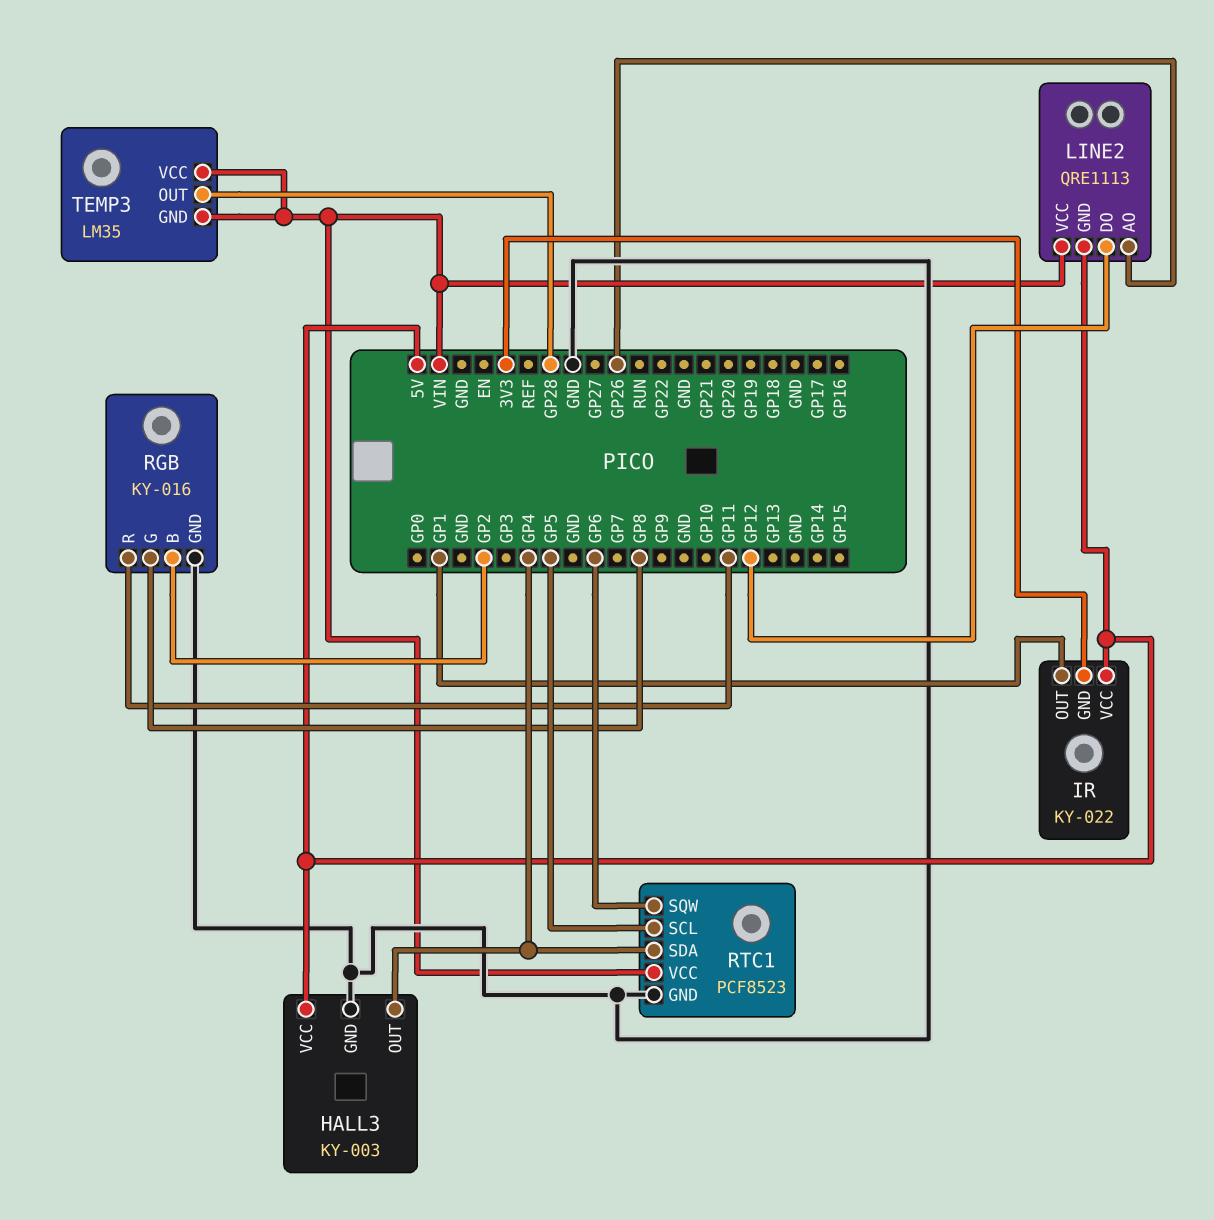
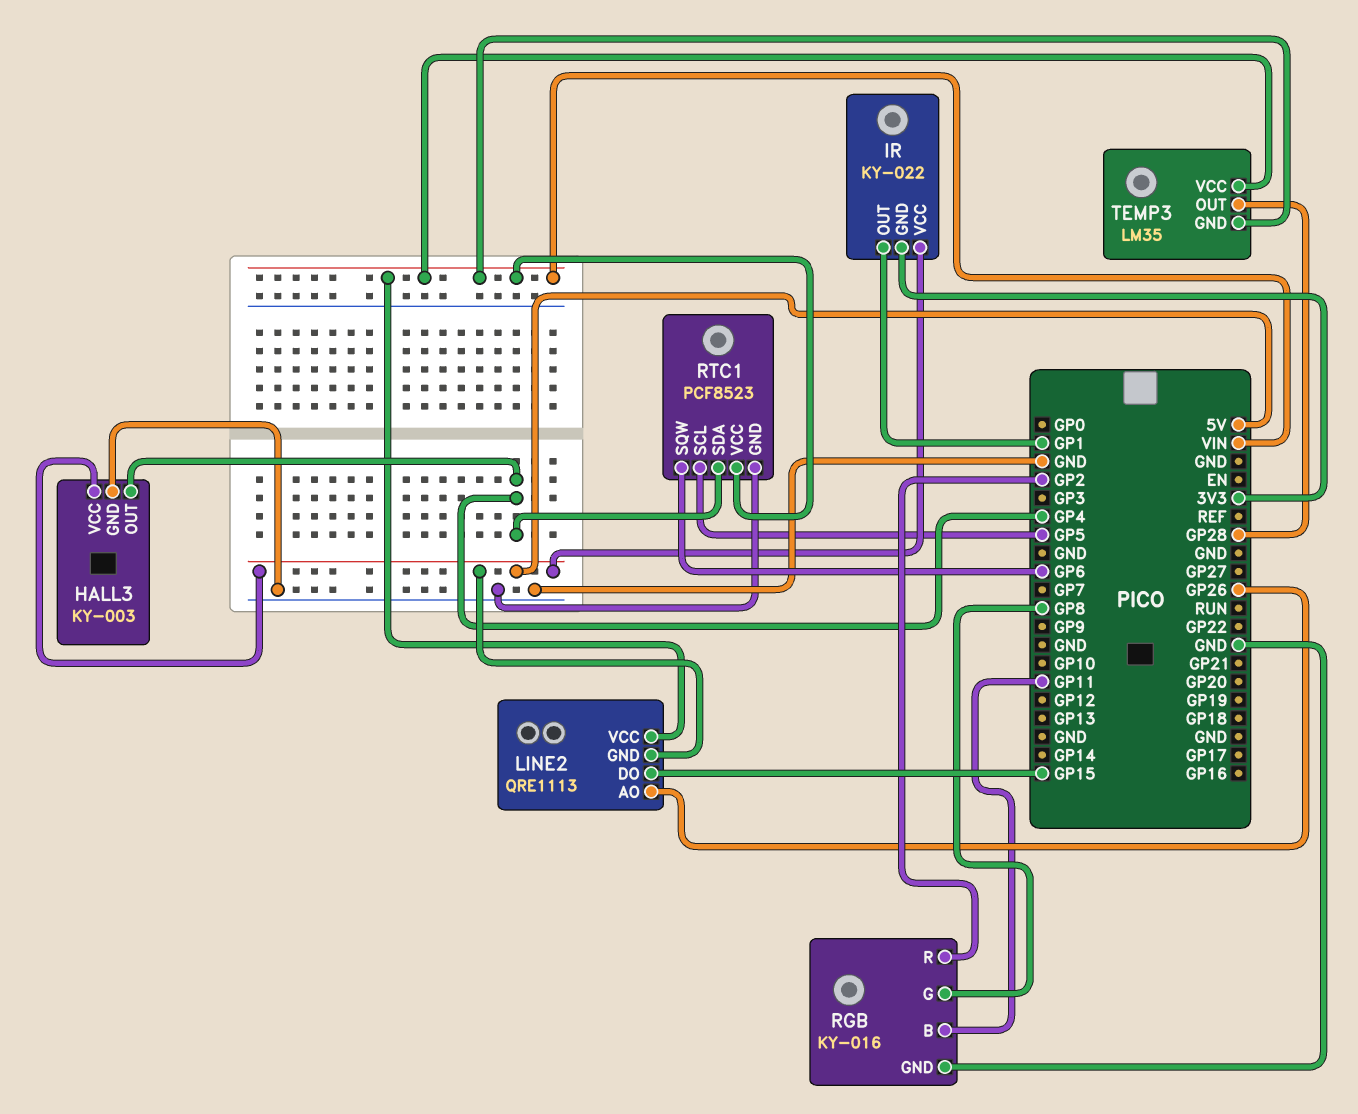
LINE2 pin DO: GP12 -> GP15
RGB pin B: GP2 -> GP11
RGB pin R: GP11 -> GP2

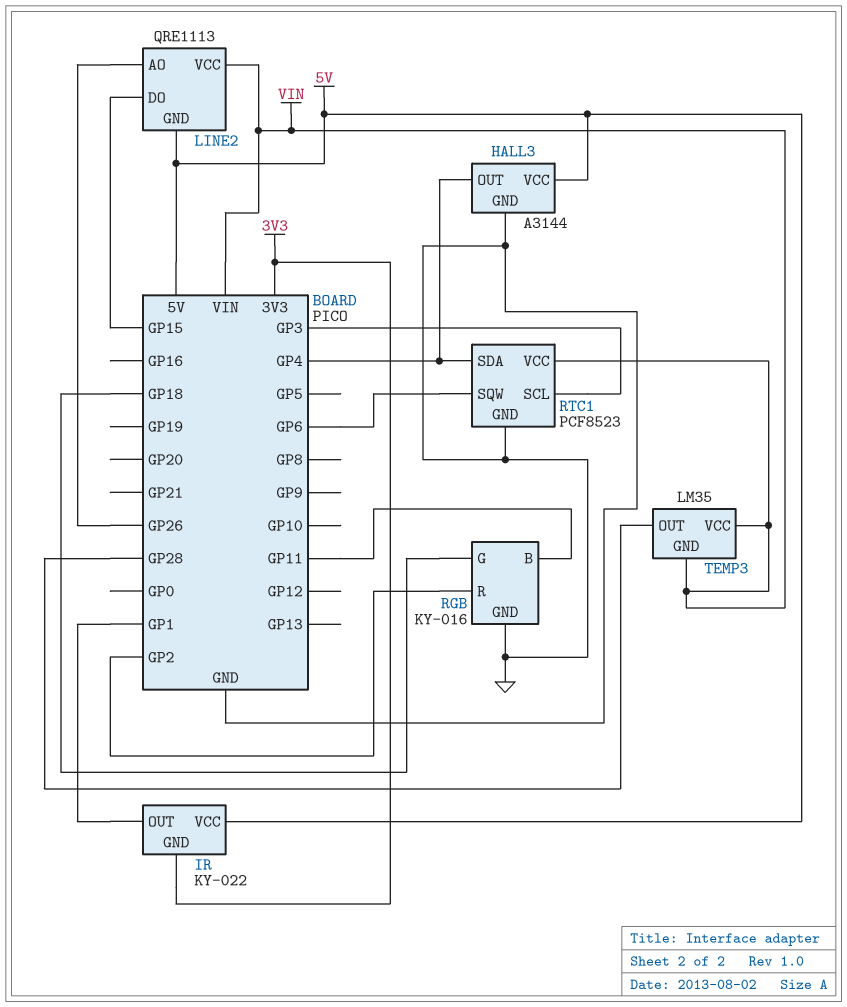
HALL3: KY-003 -> A3144
RGB pin G: GP8 -> GP18
RTC1 pin SCL: GP5 -> GP3

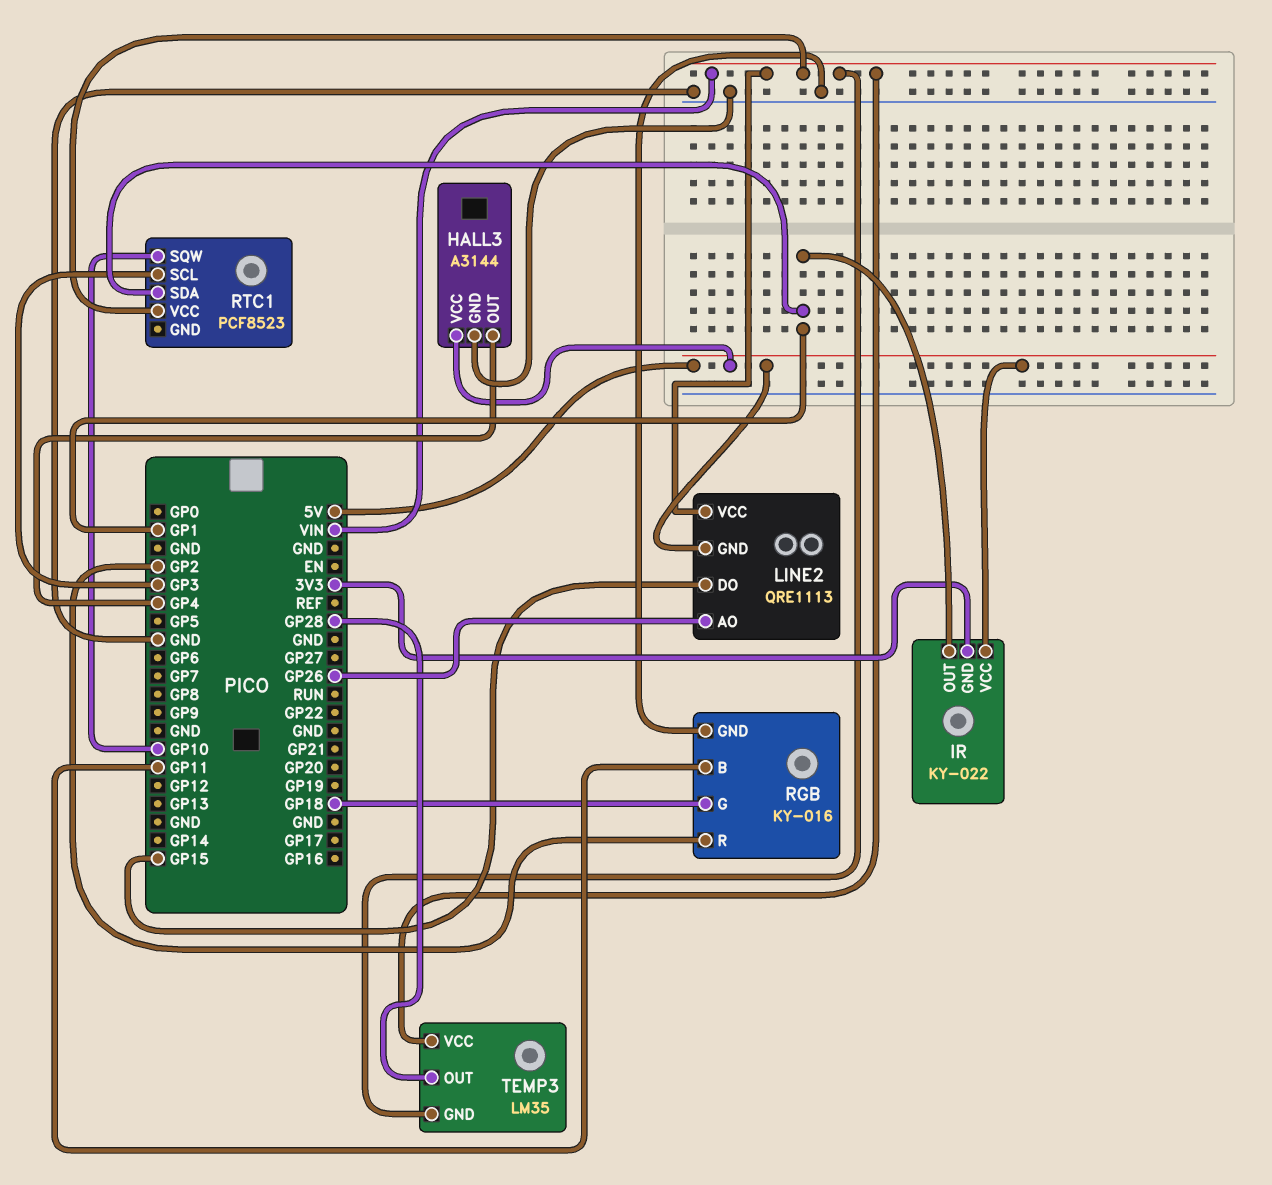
RTC1 pin GND: GND -> none
RTC1 pin SDA: GP4 -> GP1
RTC1 pin SQW: GP6 -> GP10

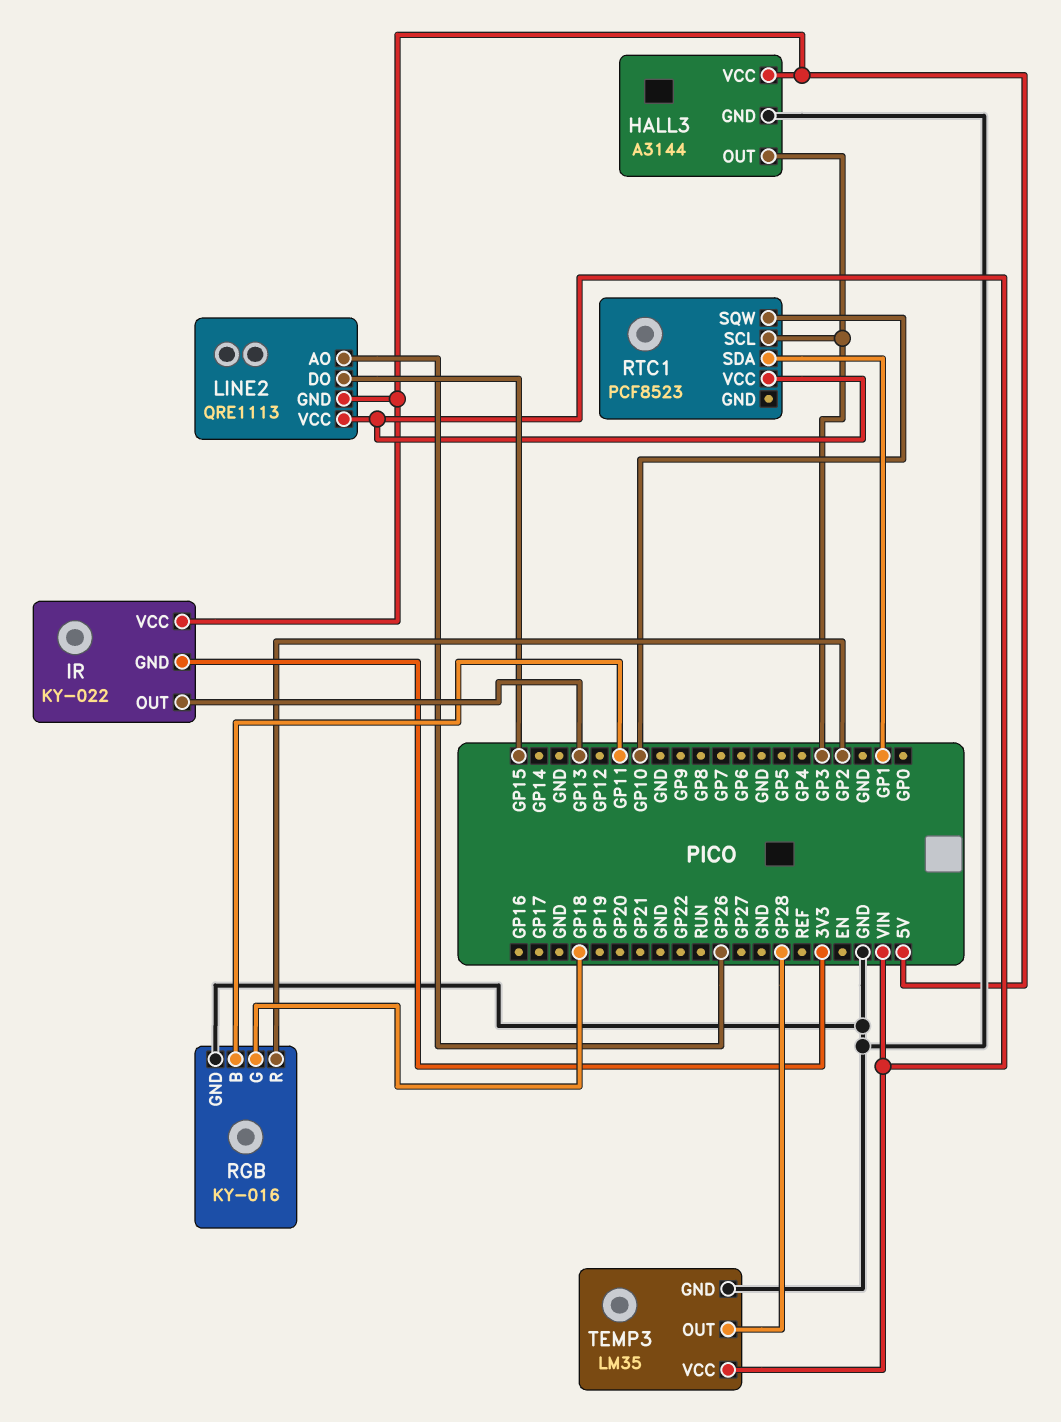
HALL3 pin OUT: GP4 -> GP3
IR pin OUT: GP1 -> GP13
TEMP3 pin GND: VIN -> GND

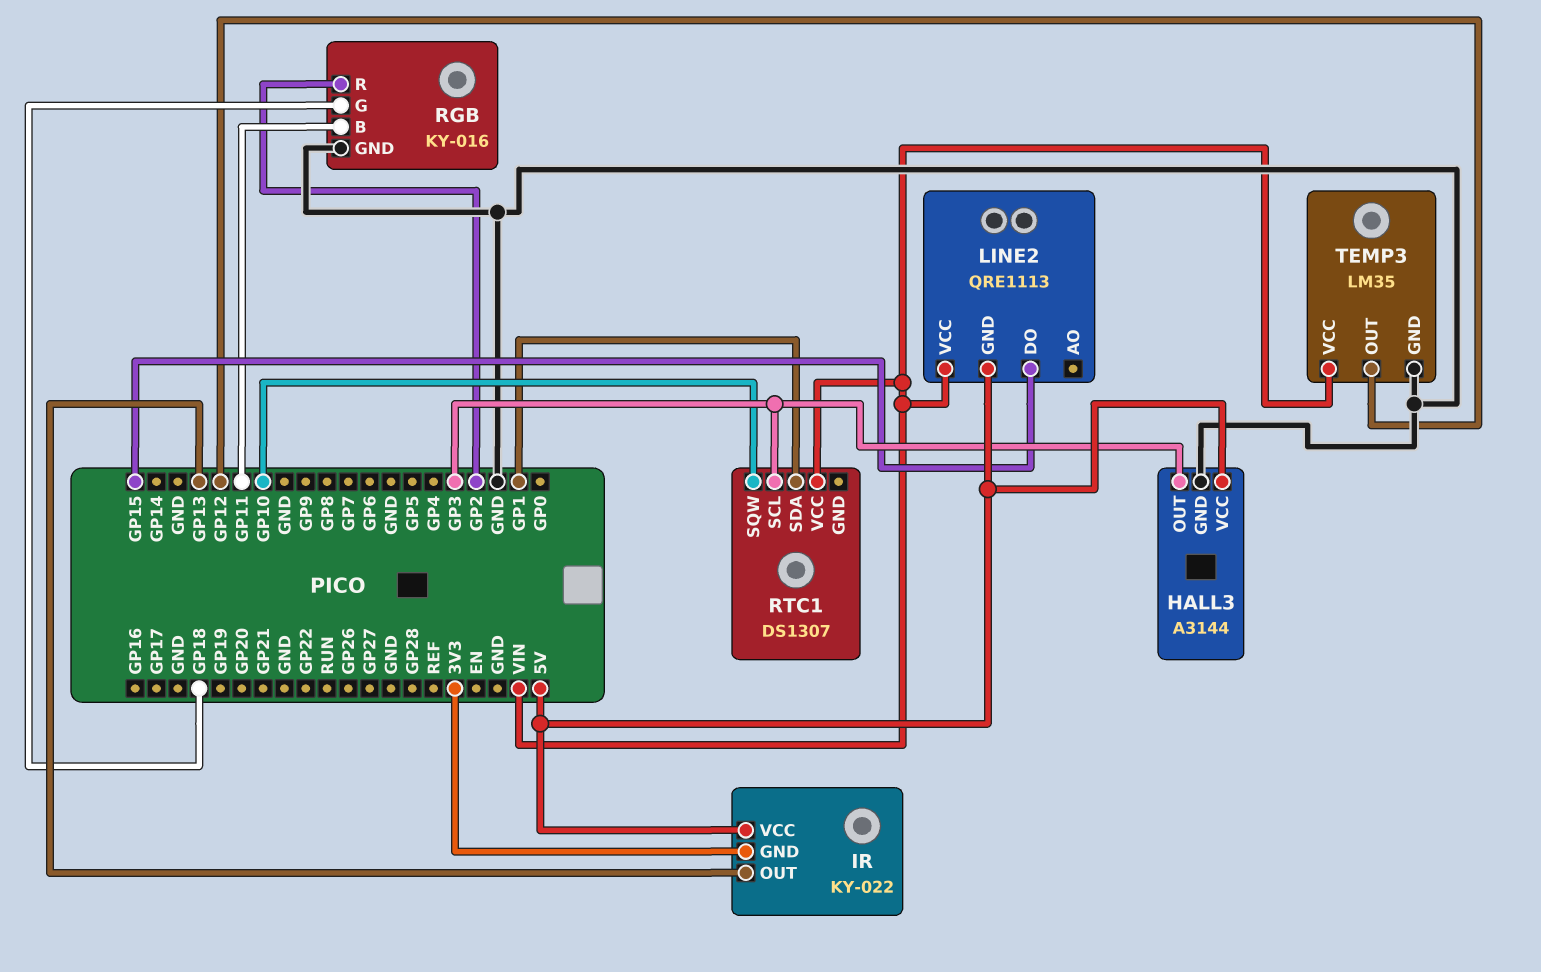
LINE2 pin AO: GP26 -> none
RTC1: PCF8523 -> DS1307
TEMP3 pin OUT: GP28 -> GP12

